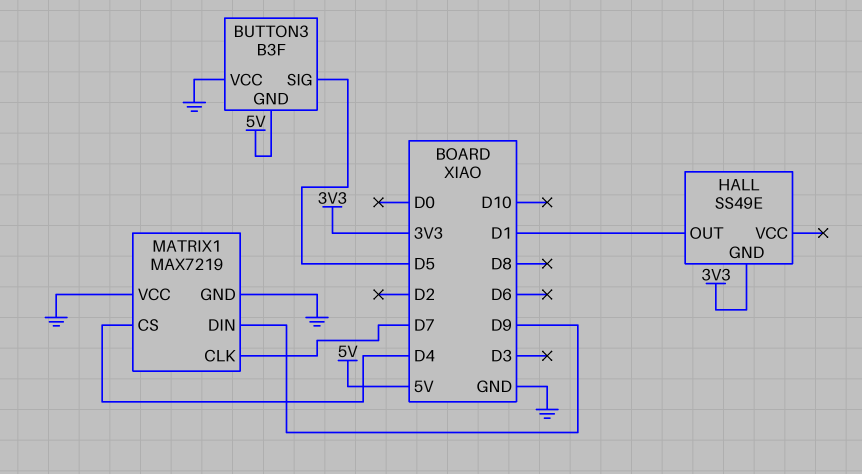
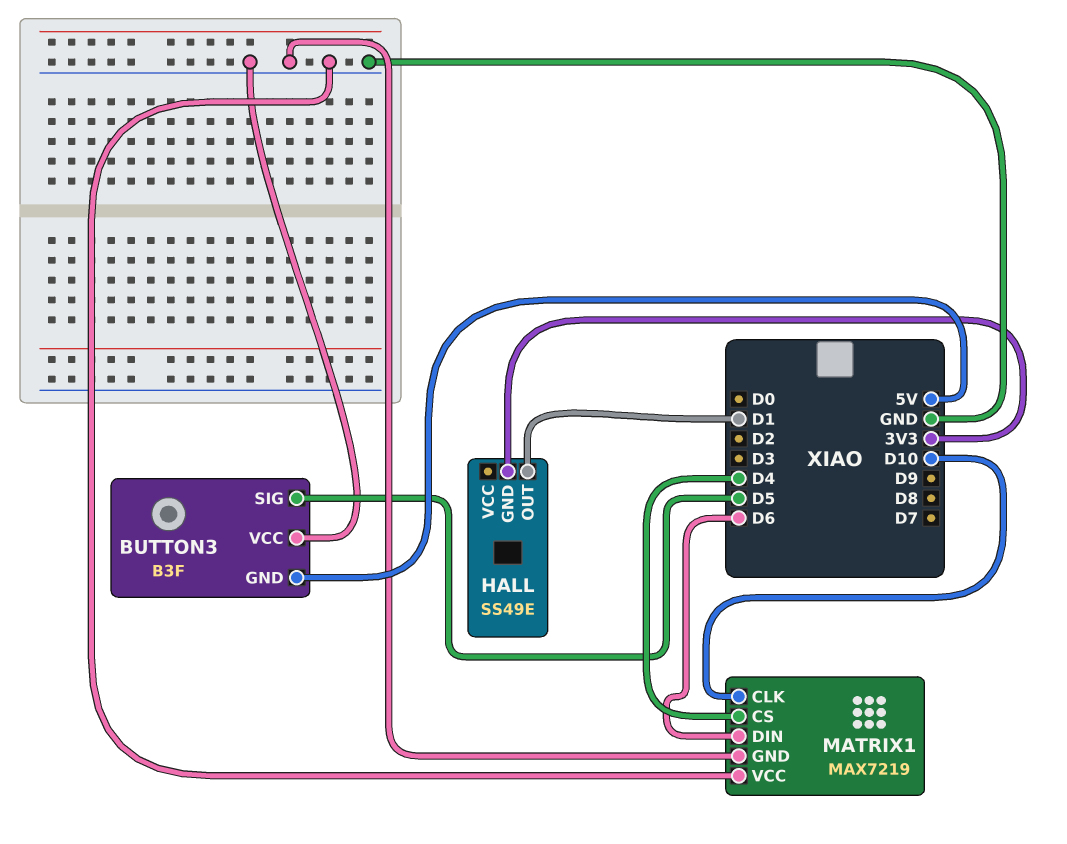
MATRIX1 pin CLK: D7 -> D10
MATRIX1 pin DIN: D9 -> D6

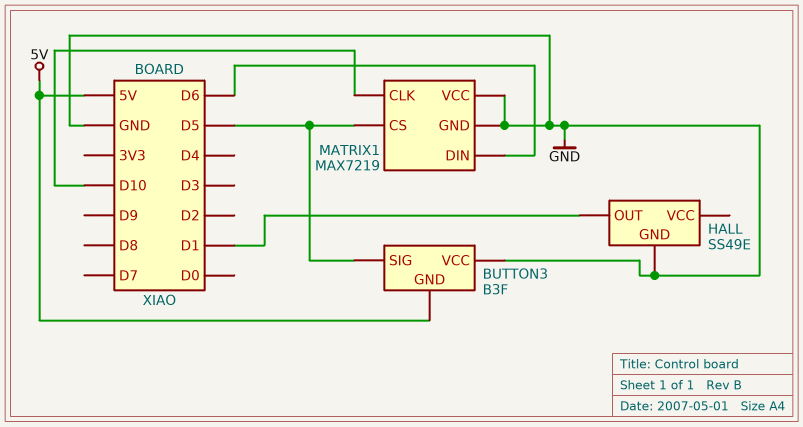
HALL pin GND: 3V3 -> GND
MATRIX1 pin CS: D4 -> D5

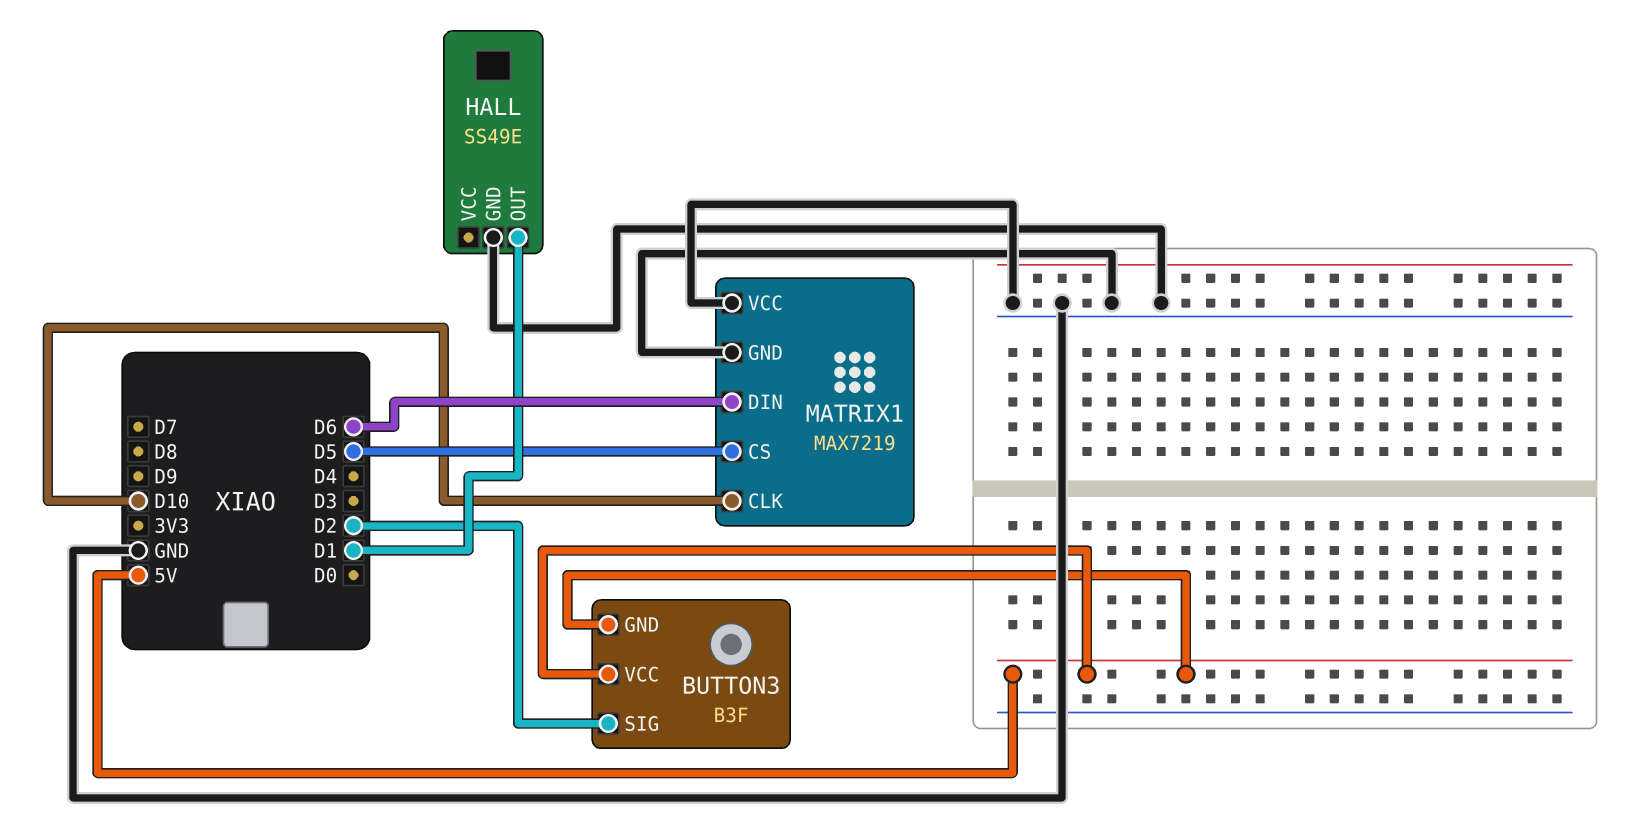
BUTTON3 pin SIG: D5 -> D2
BUTTON3 pin VCC: GND -> 5V

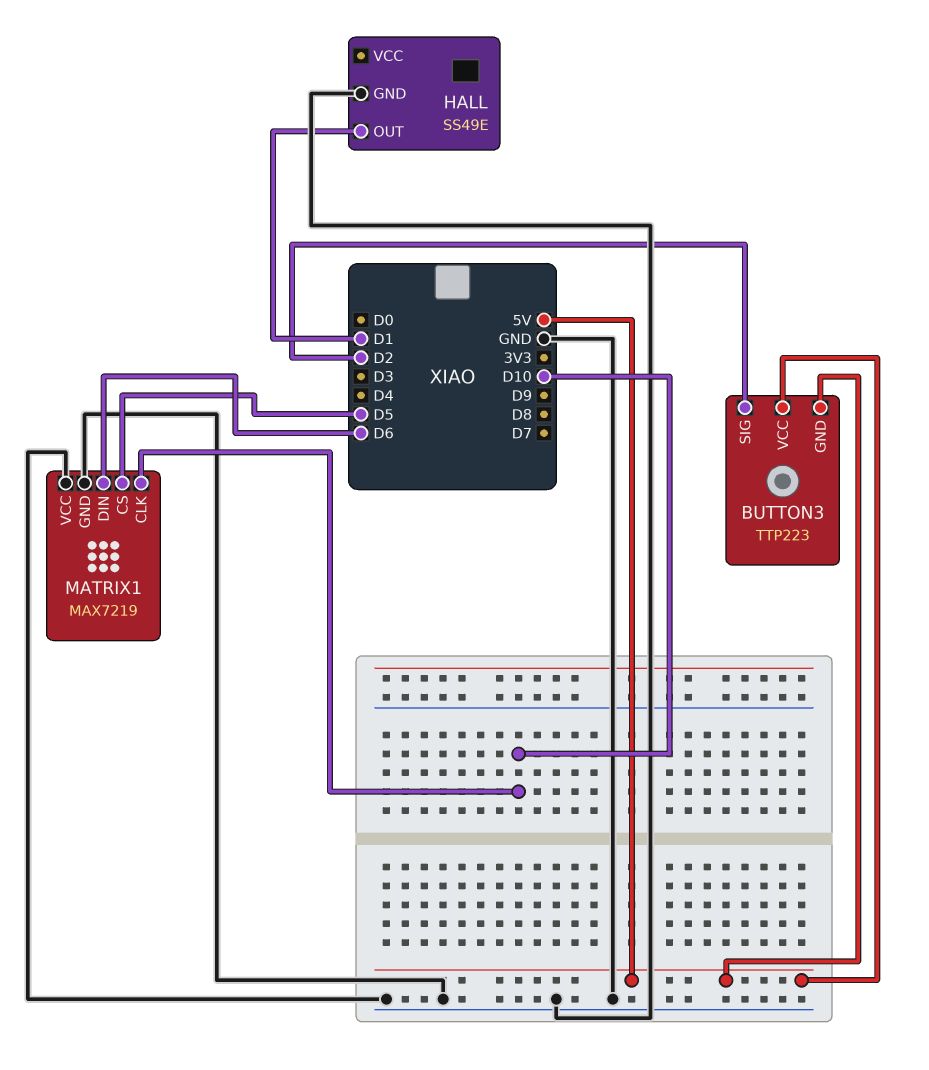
BUTTON3: B3F -> TTP223

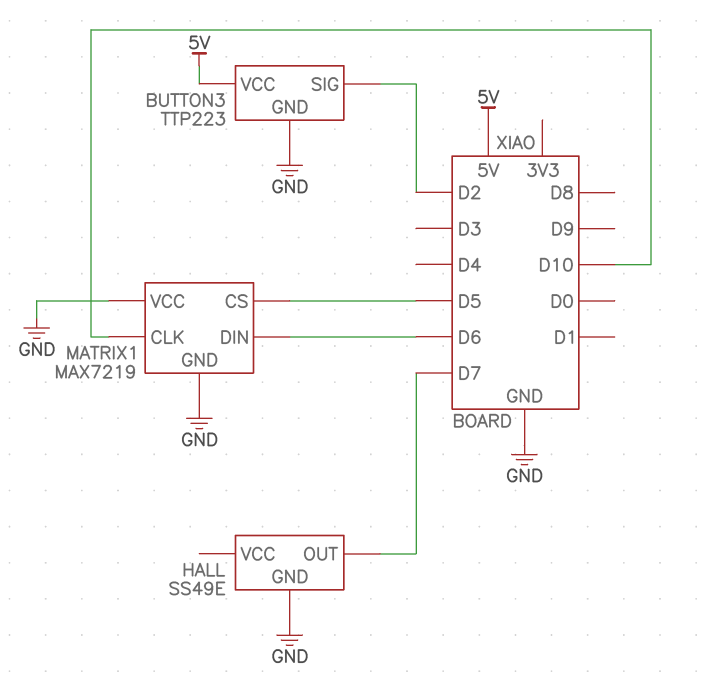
BUTTON3 pin GND: 5V -> GND
HALL pin OUT: D1 -> D7

